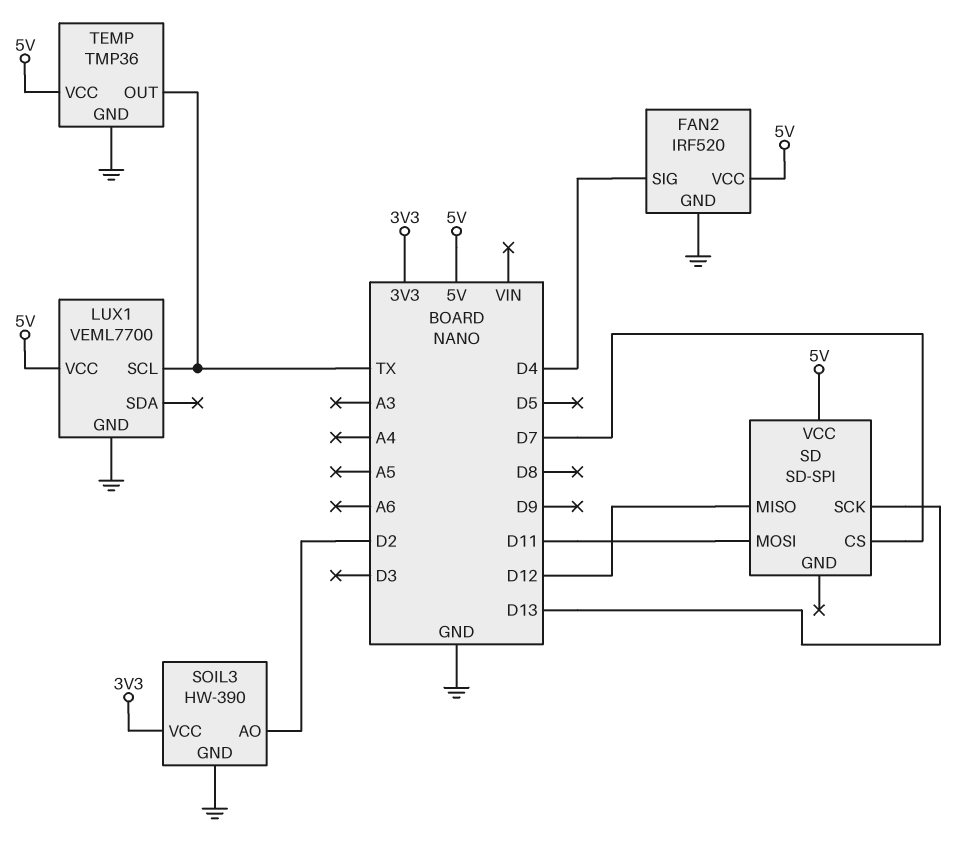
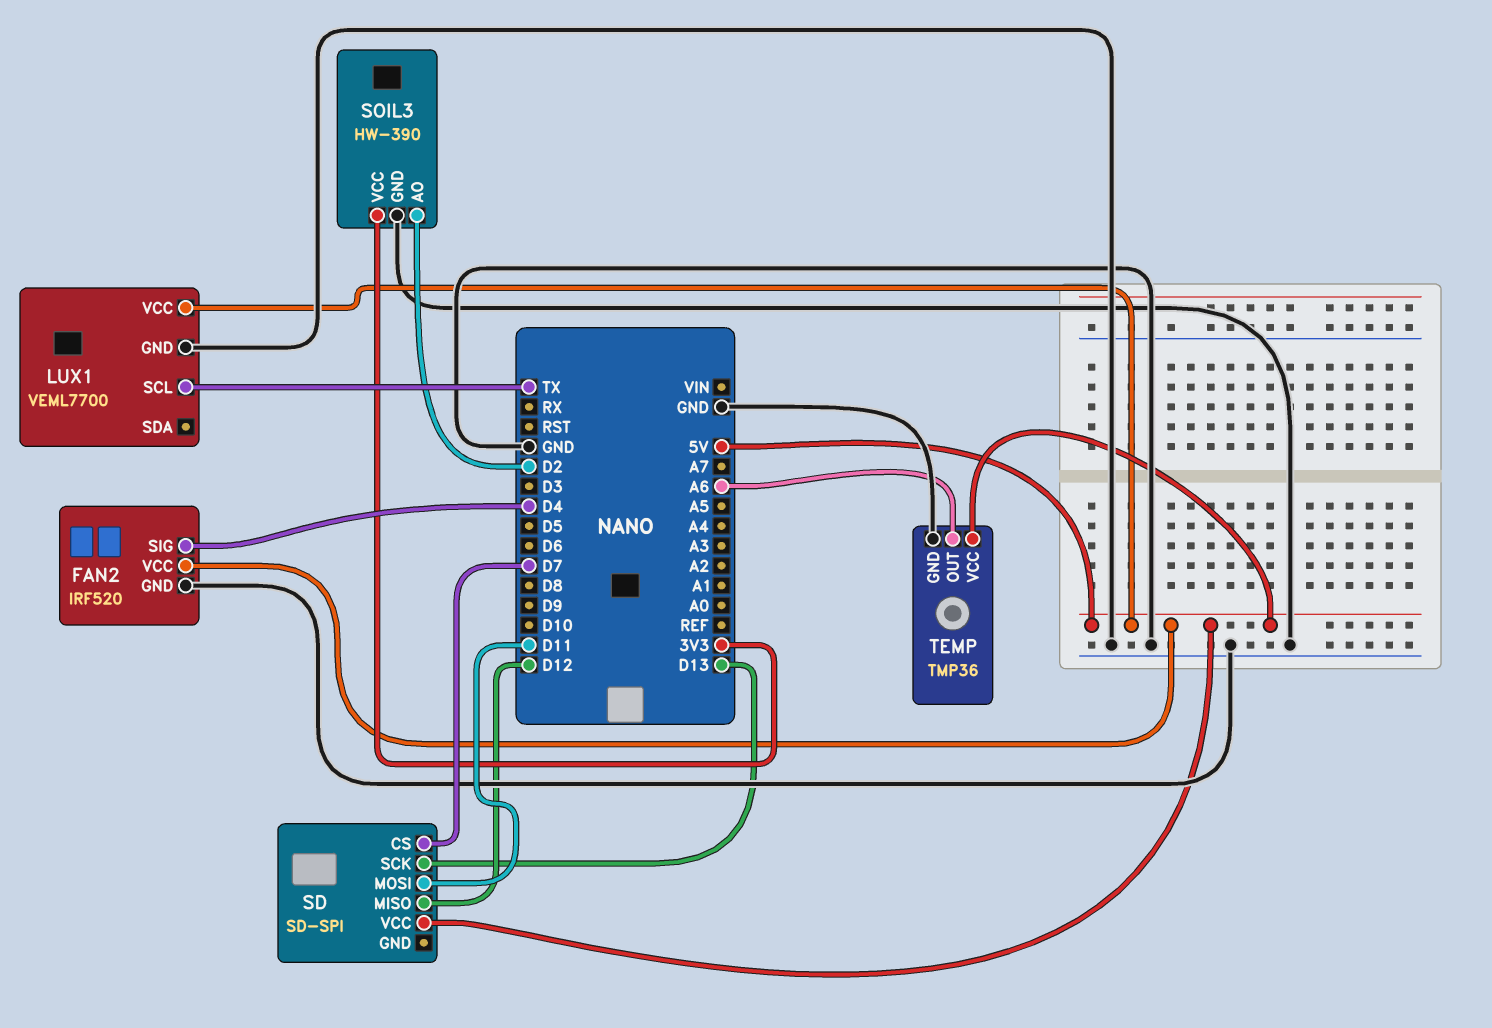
TEMP pin OUT: TX -> A6

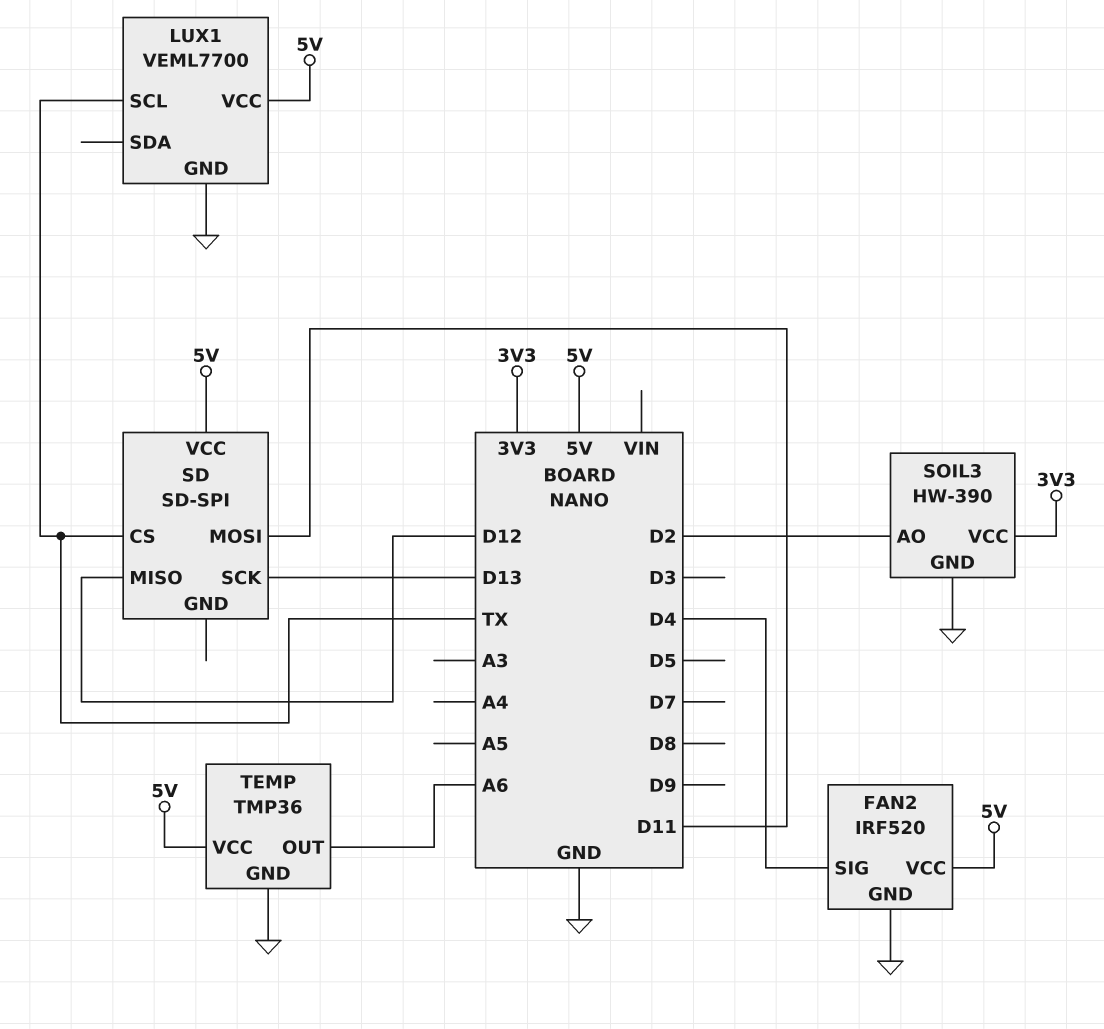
SD pin CS: D7 -> TX

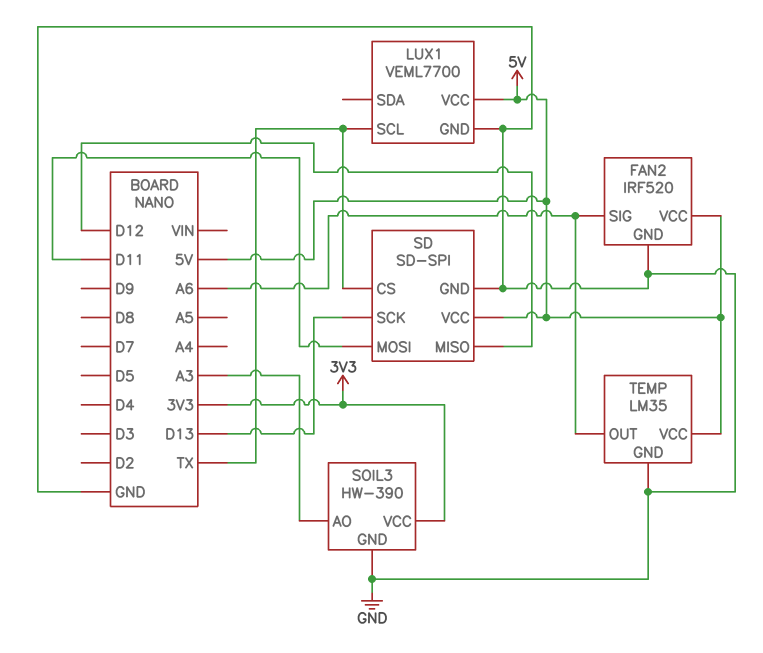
FAN2 pin SIG: D4 -> A6
SD pin GND: none -> GND
SOIL3 pin AO: D2 -> A3
TEMP: TMP36 -> LM35

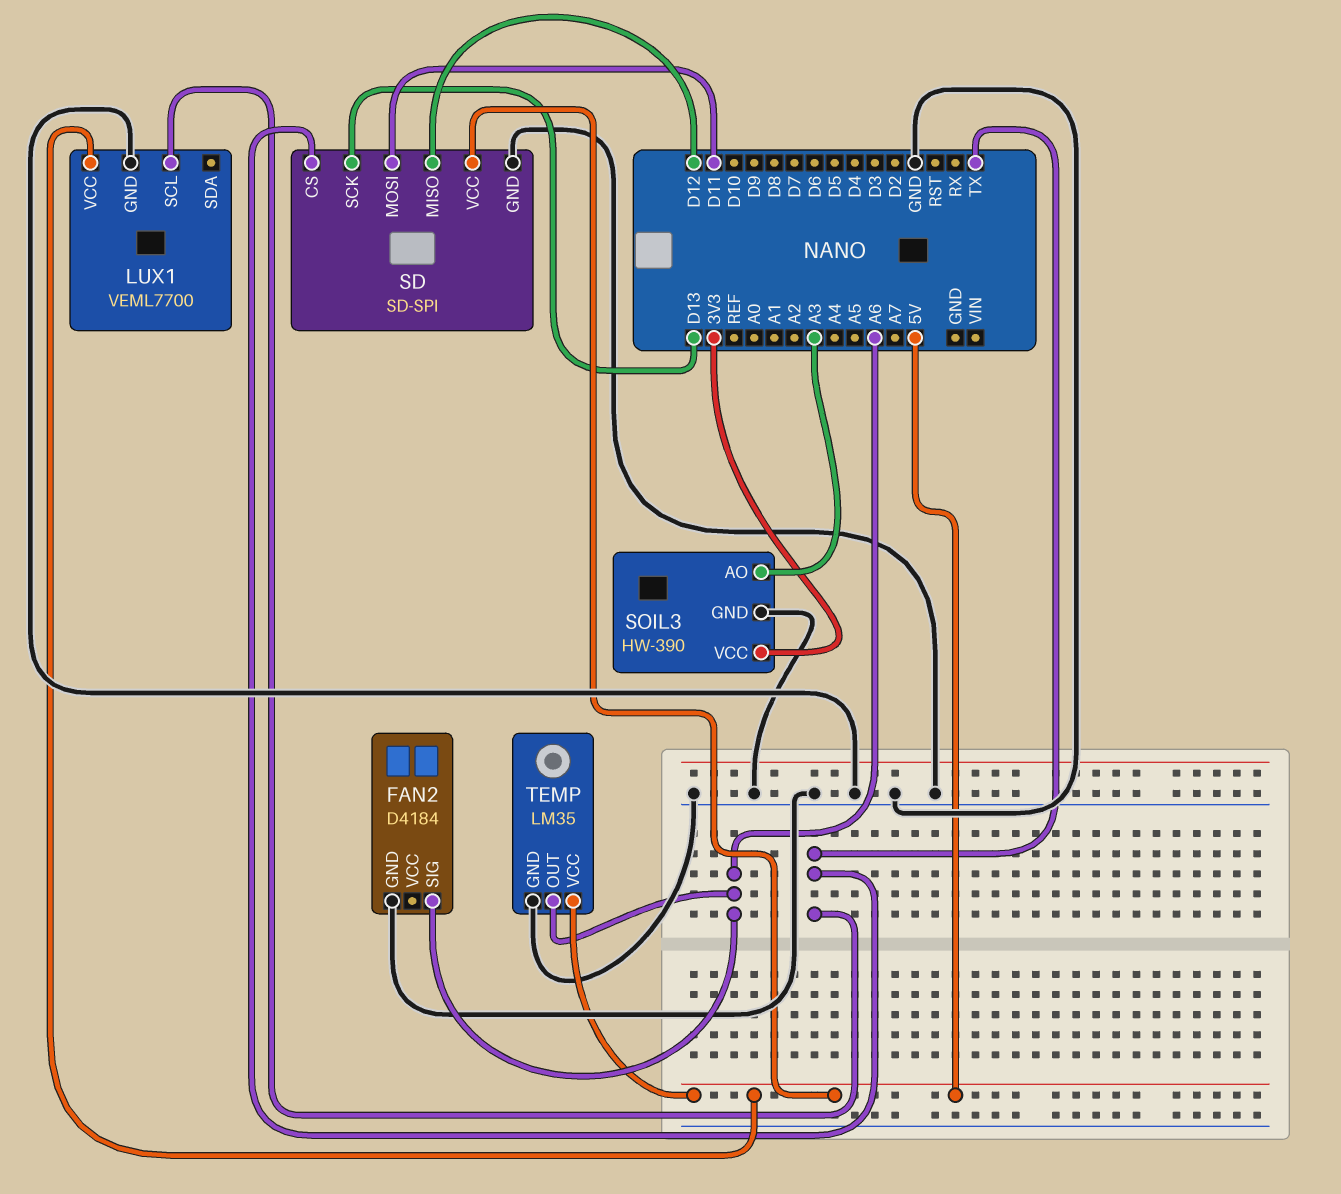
FAN2: IRF520 -> D4184
FAN2 pin VCC: 5V -> none

